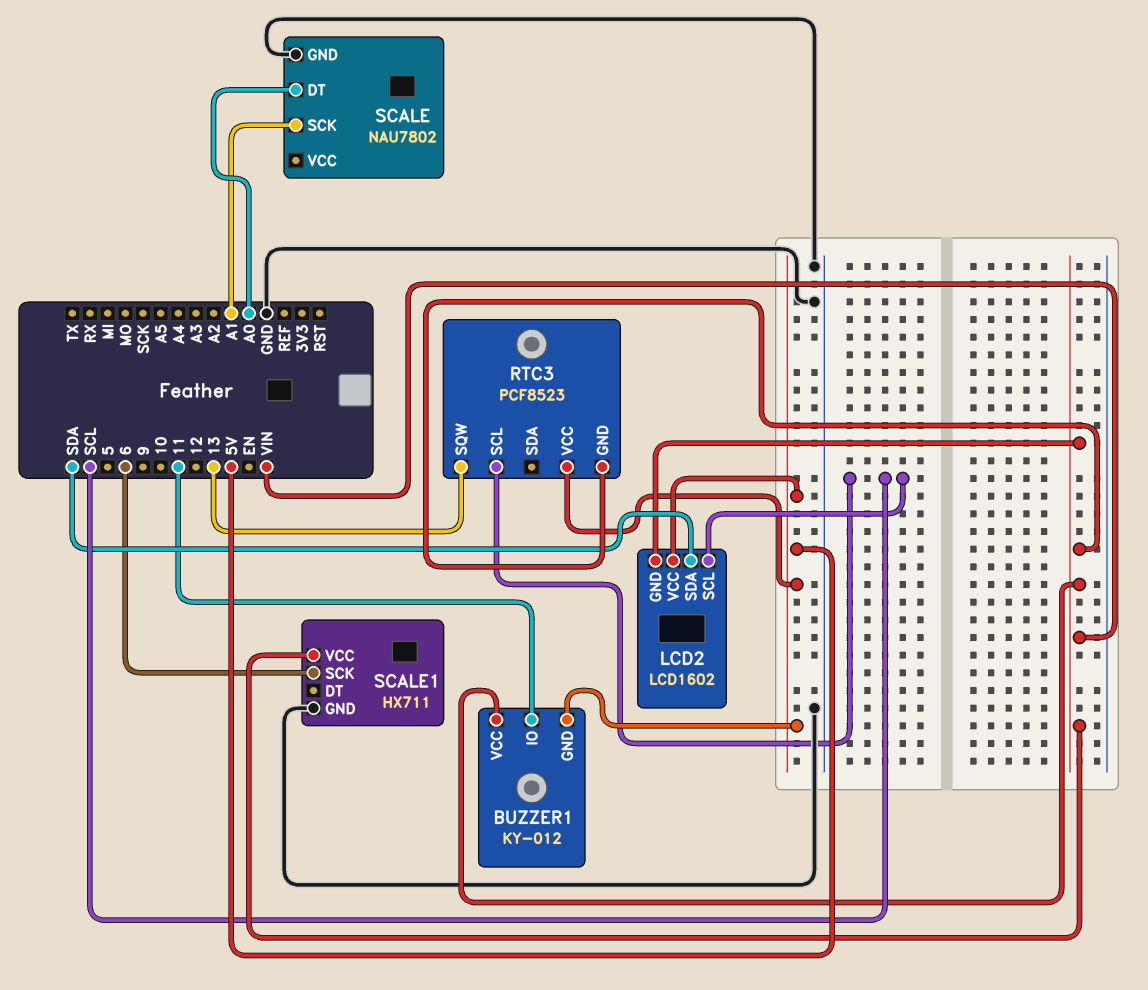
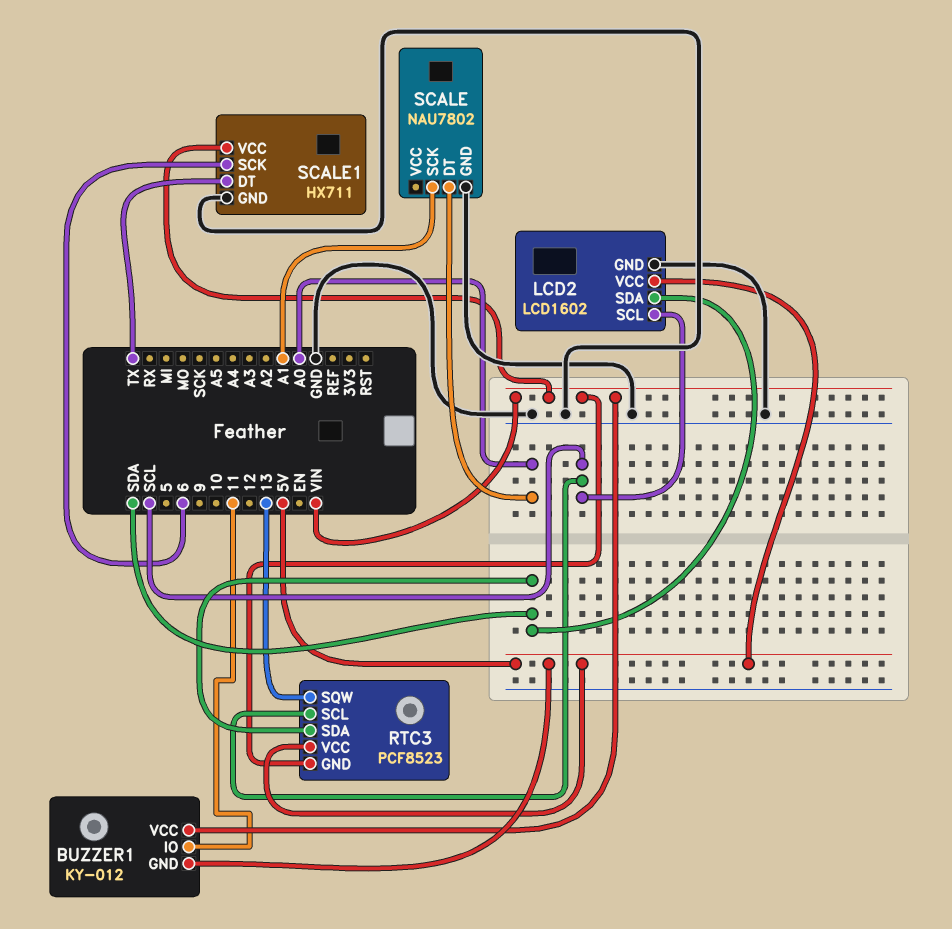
LCD2 pin GND: VIN -> GND
RTC3 pin SDA: none -> SDA
SCALE1 pin DT: none -> TX

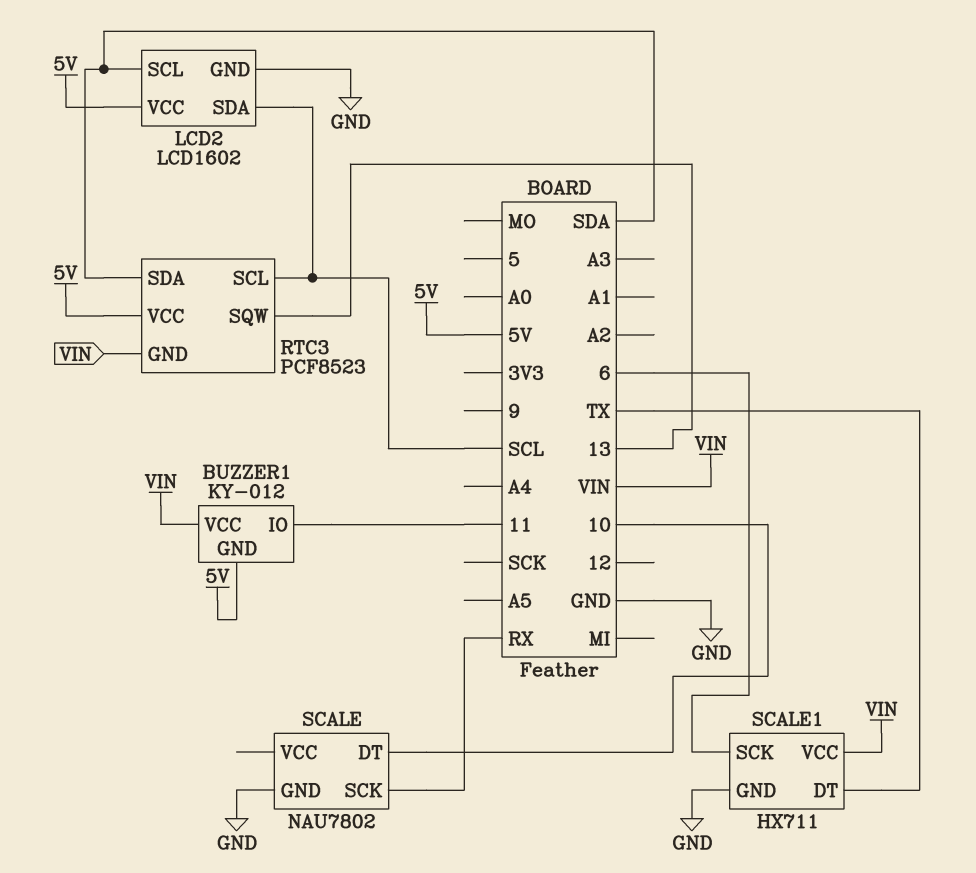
LCD2 pin SCL: SCL -> SDA
LCD2 pin SDA: SDA -> SCL
SCALE pin DT: A0 -> 10
SCALE pin SCK: A1 -> RX

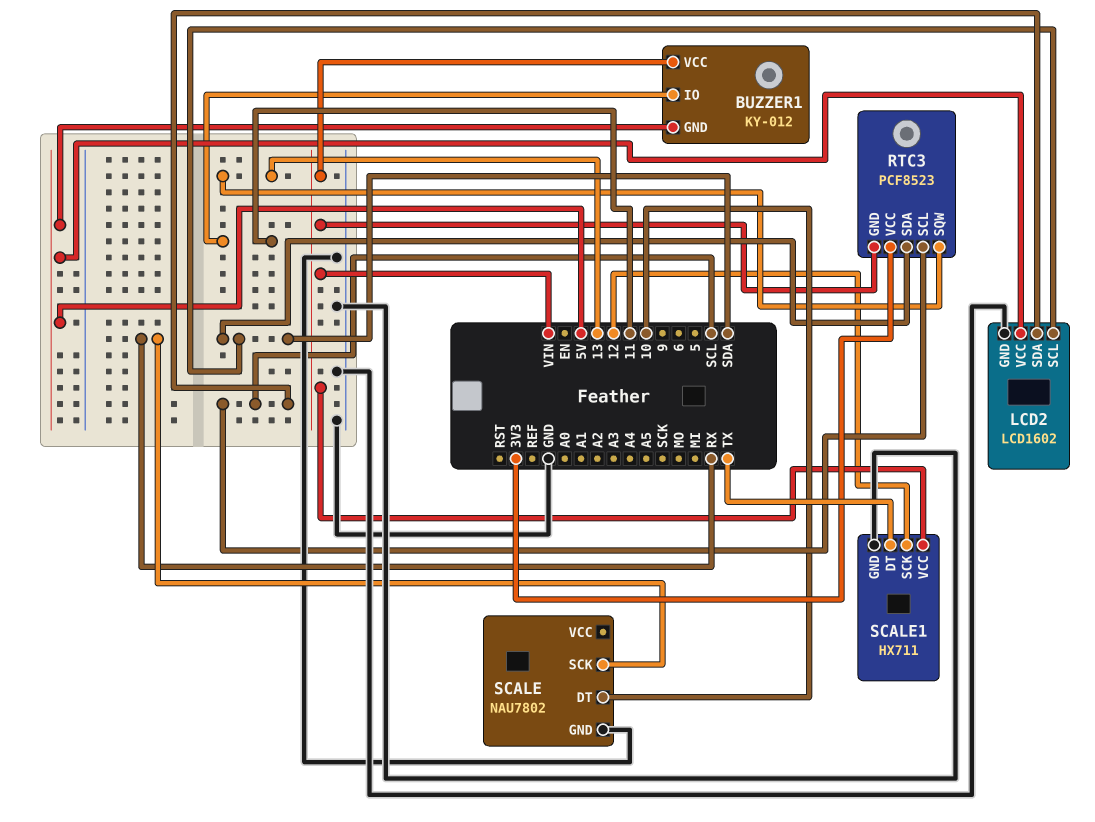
RTC3 pin VCC: 5V -> 3V3
SCALE1 pin SCK: 6 -> 12

